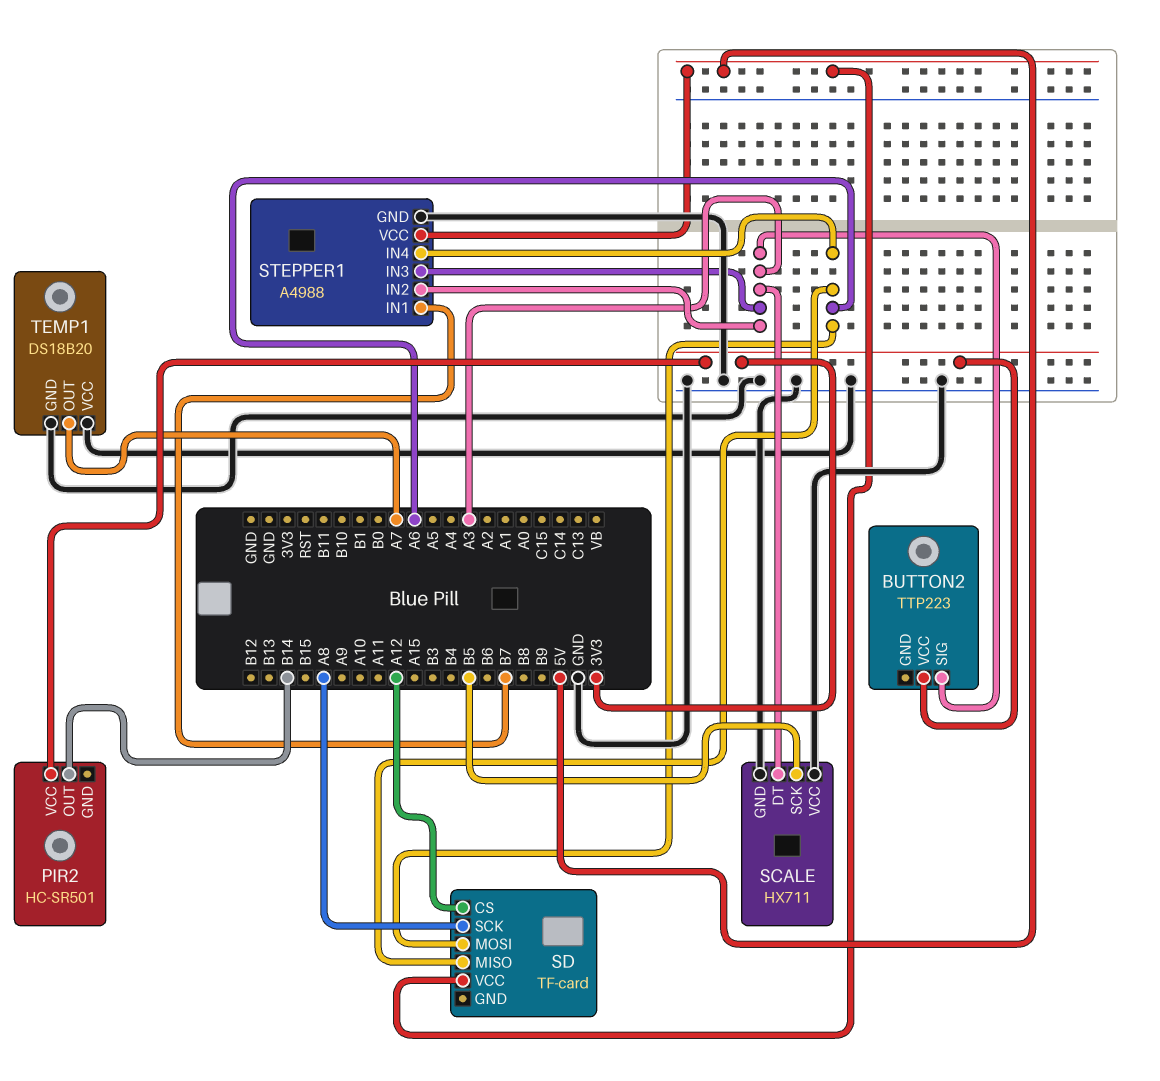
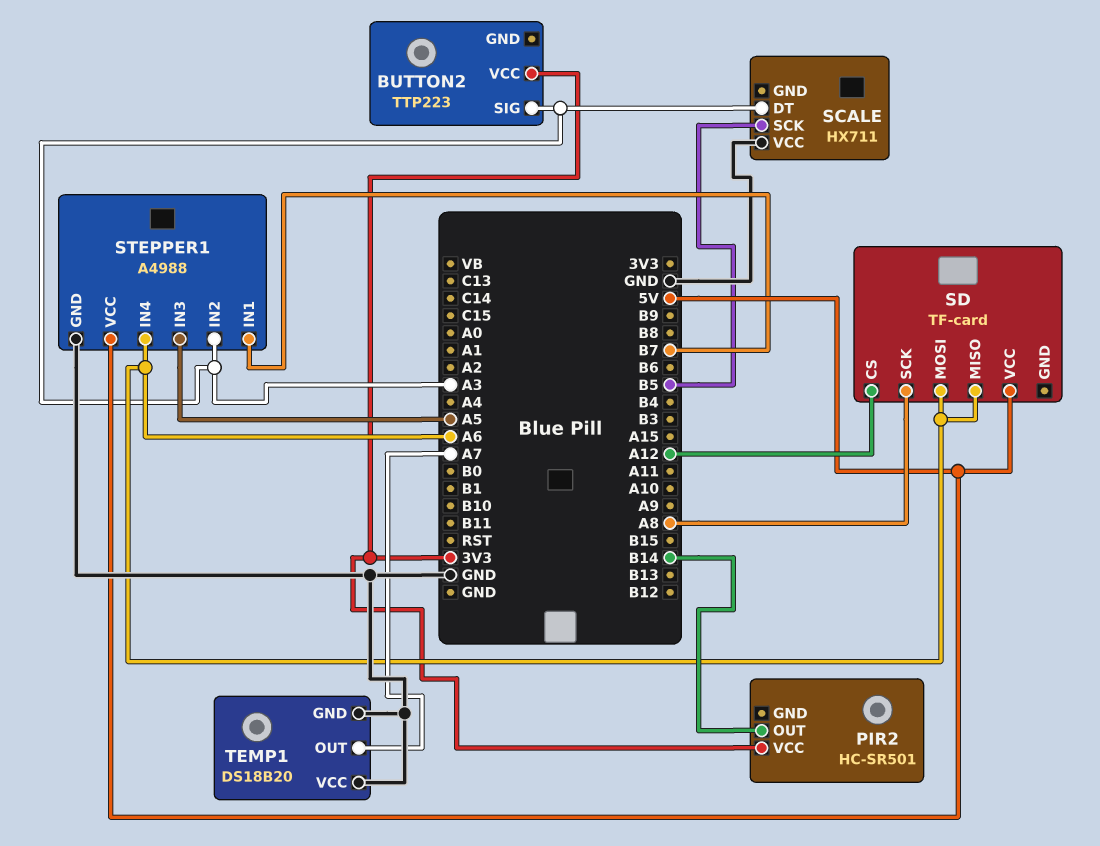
SCALE pin GND: GND -> none
STEPPER1 pin IN3: A3 -> A5

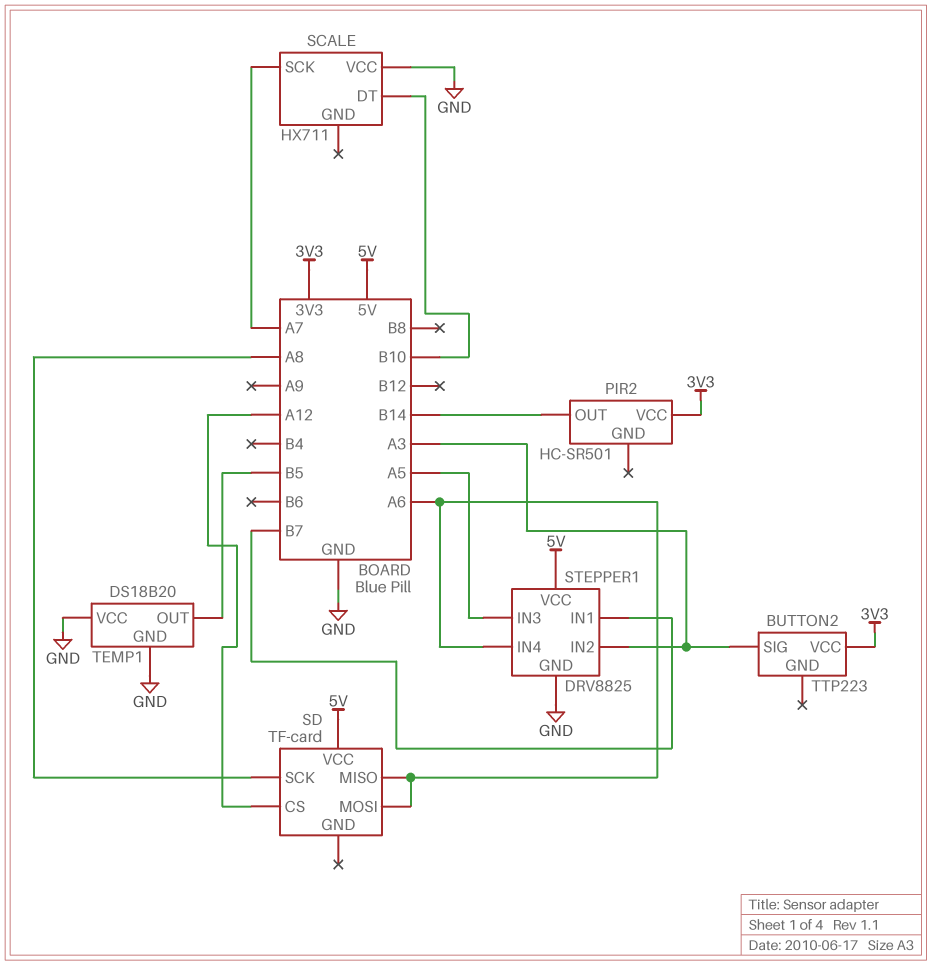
SCALE pin DT: A3 -> B10
SCALE pin SCK: B5 -> A7
STEPPER1: A4988 -> DRV8825
TEMP1 pin OUT: A7 -> B5

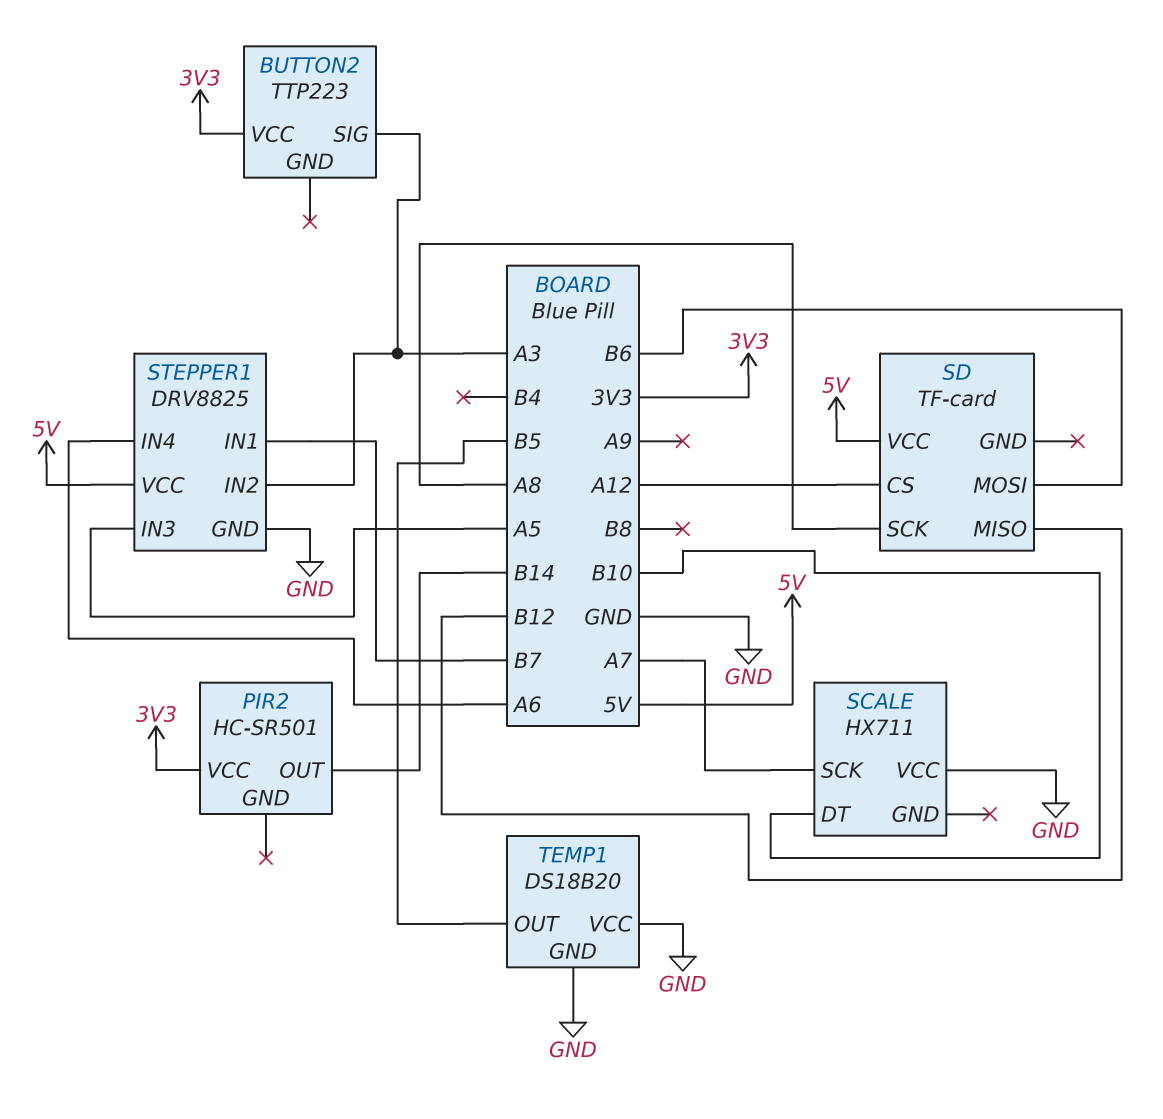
SD pin MISO: A6 -> B12
SD pin MOSI: A6 -> B6

